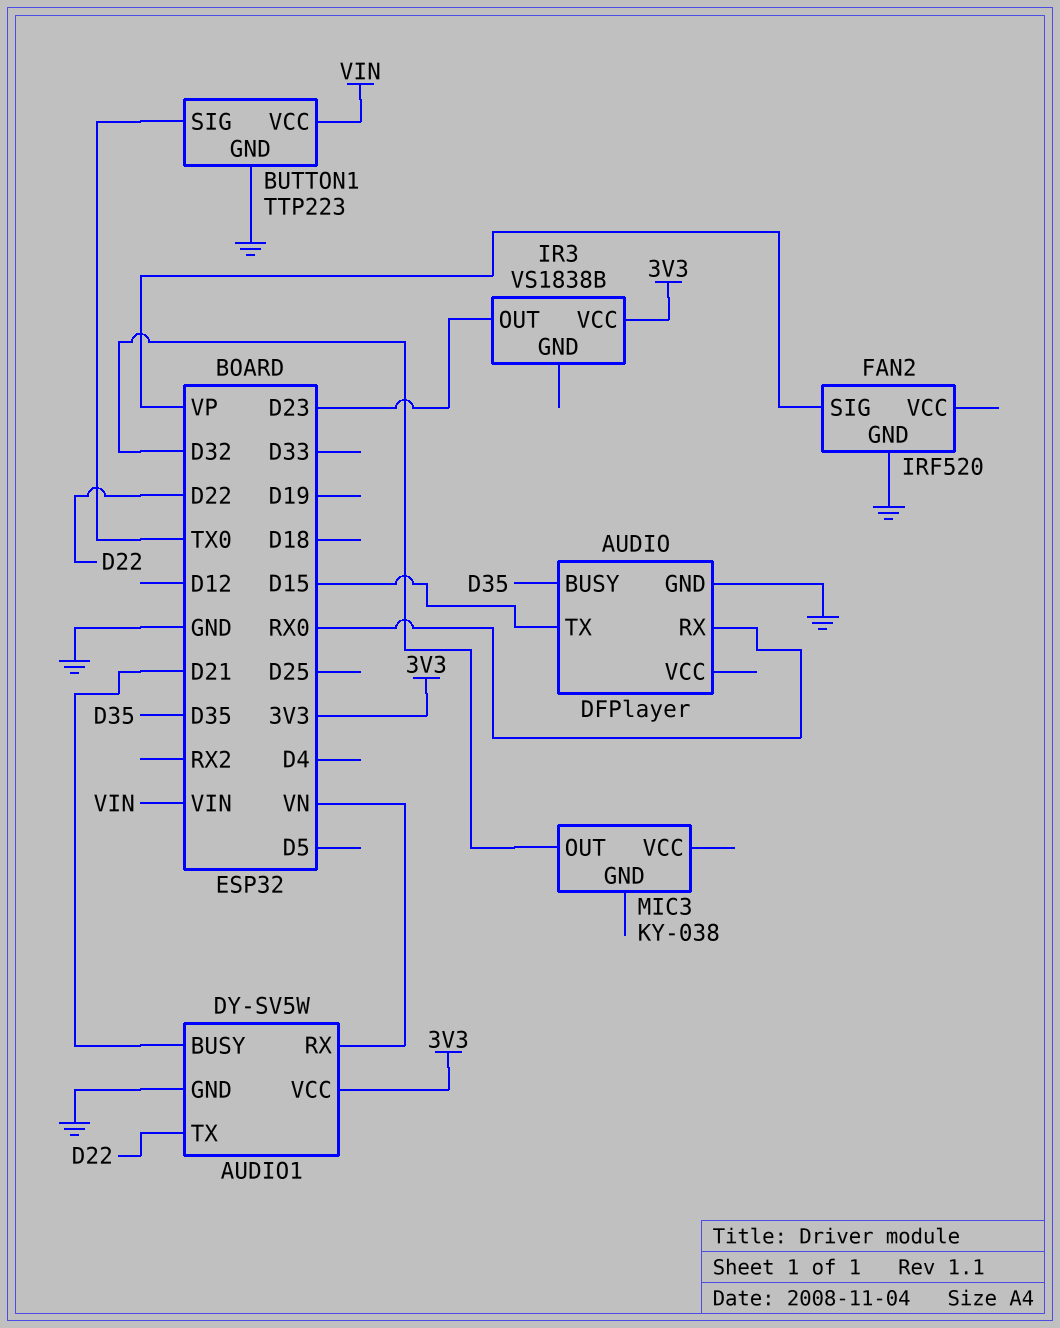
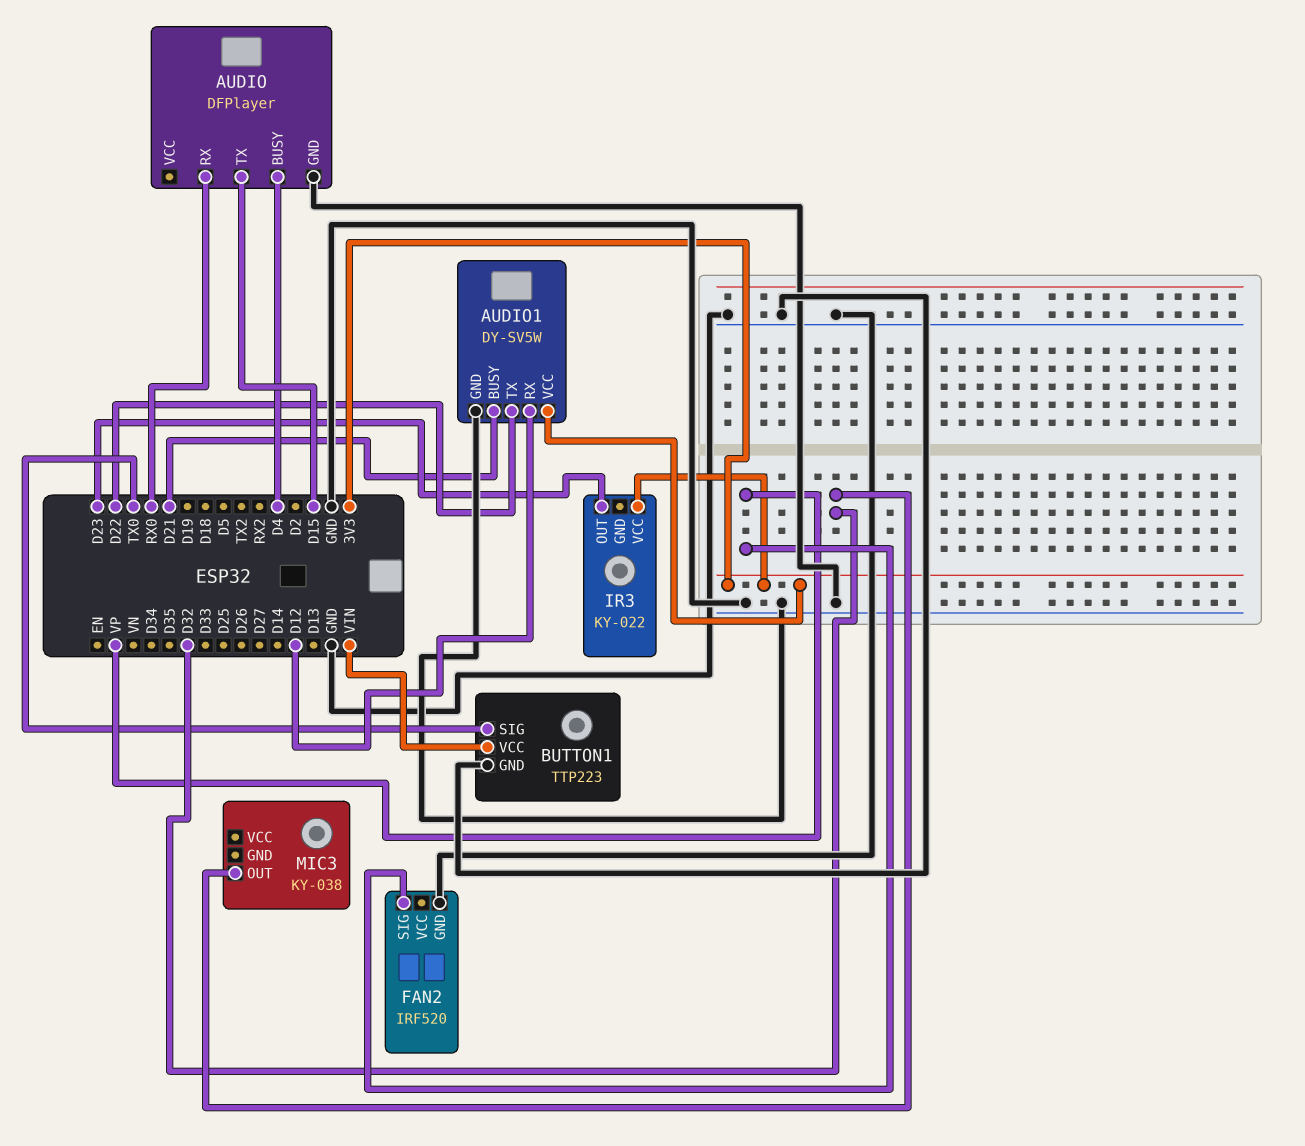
AUDIO pin BUSY: D35 -> D4
AUDIO1 pin RX: VN -> D12
IR3: VS1838B -> KY-022

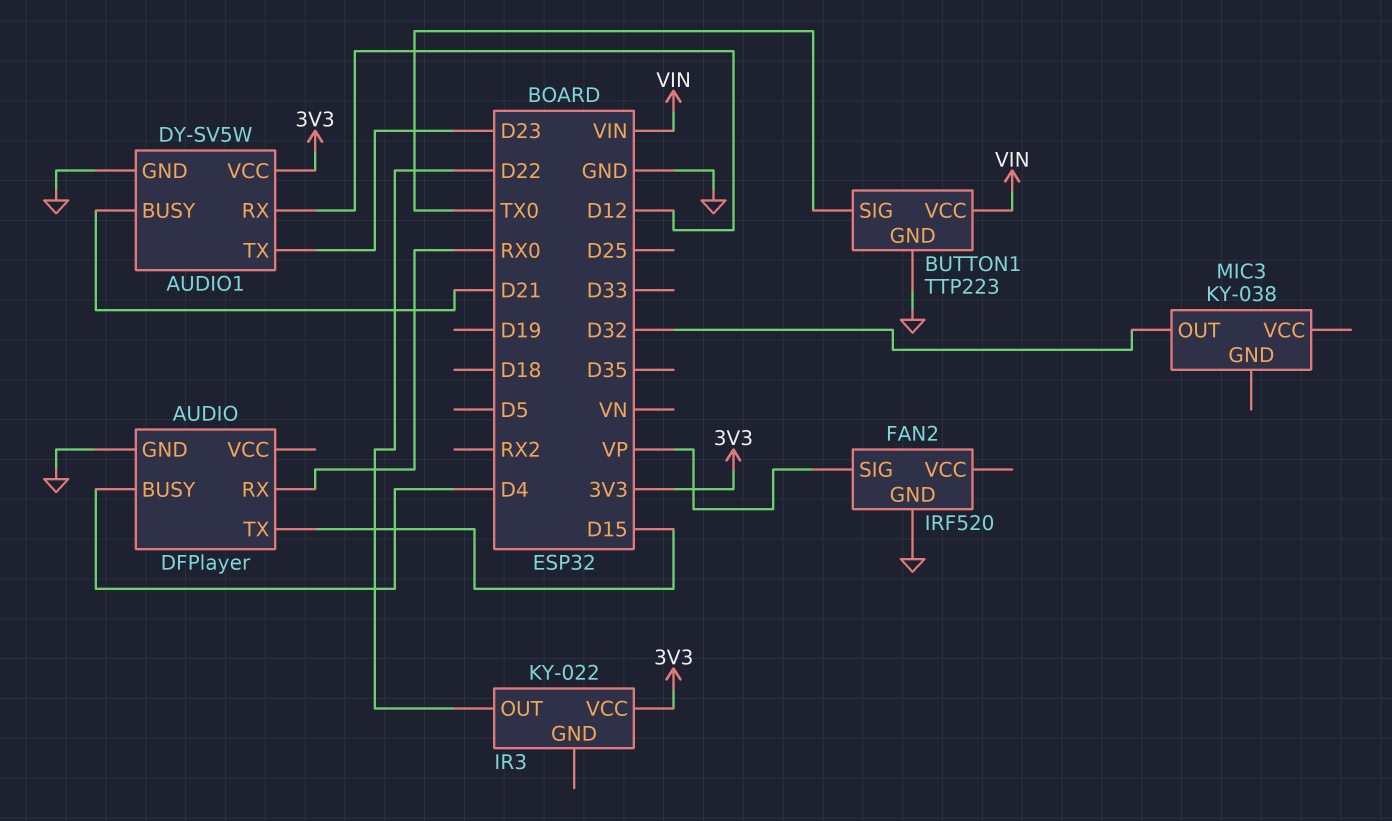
AUDIO1 pin TX: D22 -> D23
IR3 pin OUT: D23 -> D22

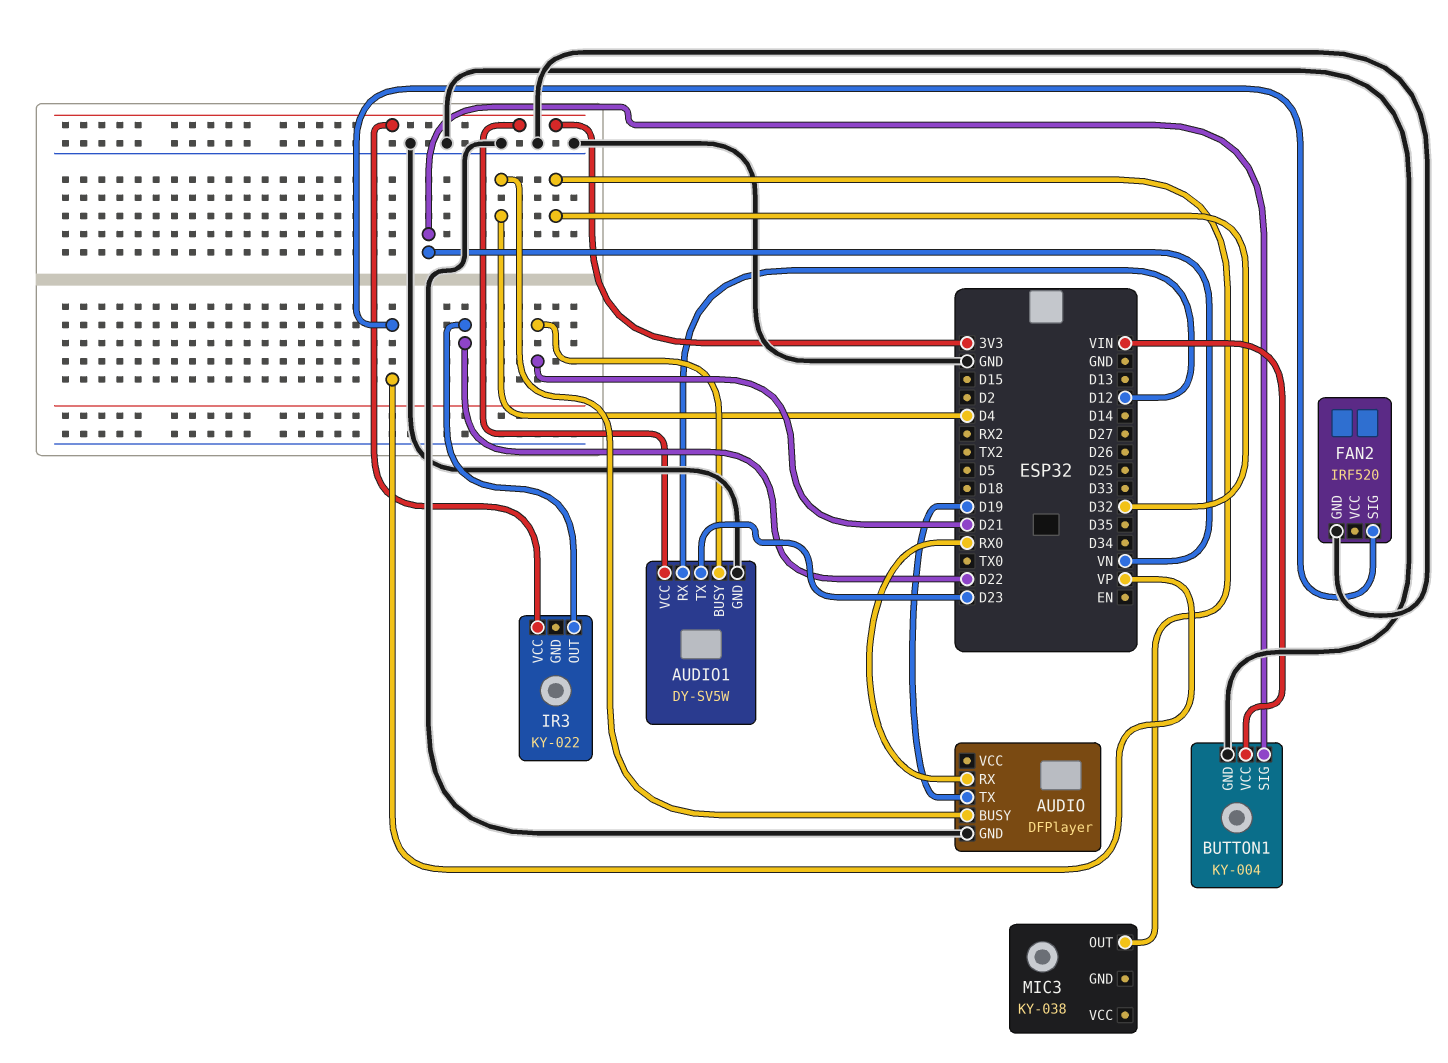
AUDIO pin TX: D15 -> D19
BUTTON1: TTP223 -> KY-004
BUTTON1 pin SIG: TX0 -> VN

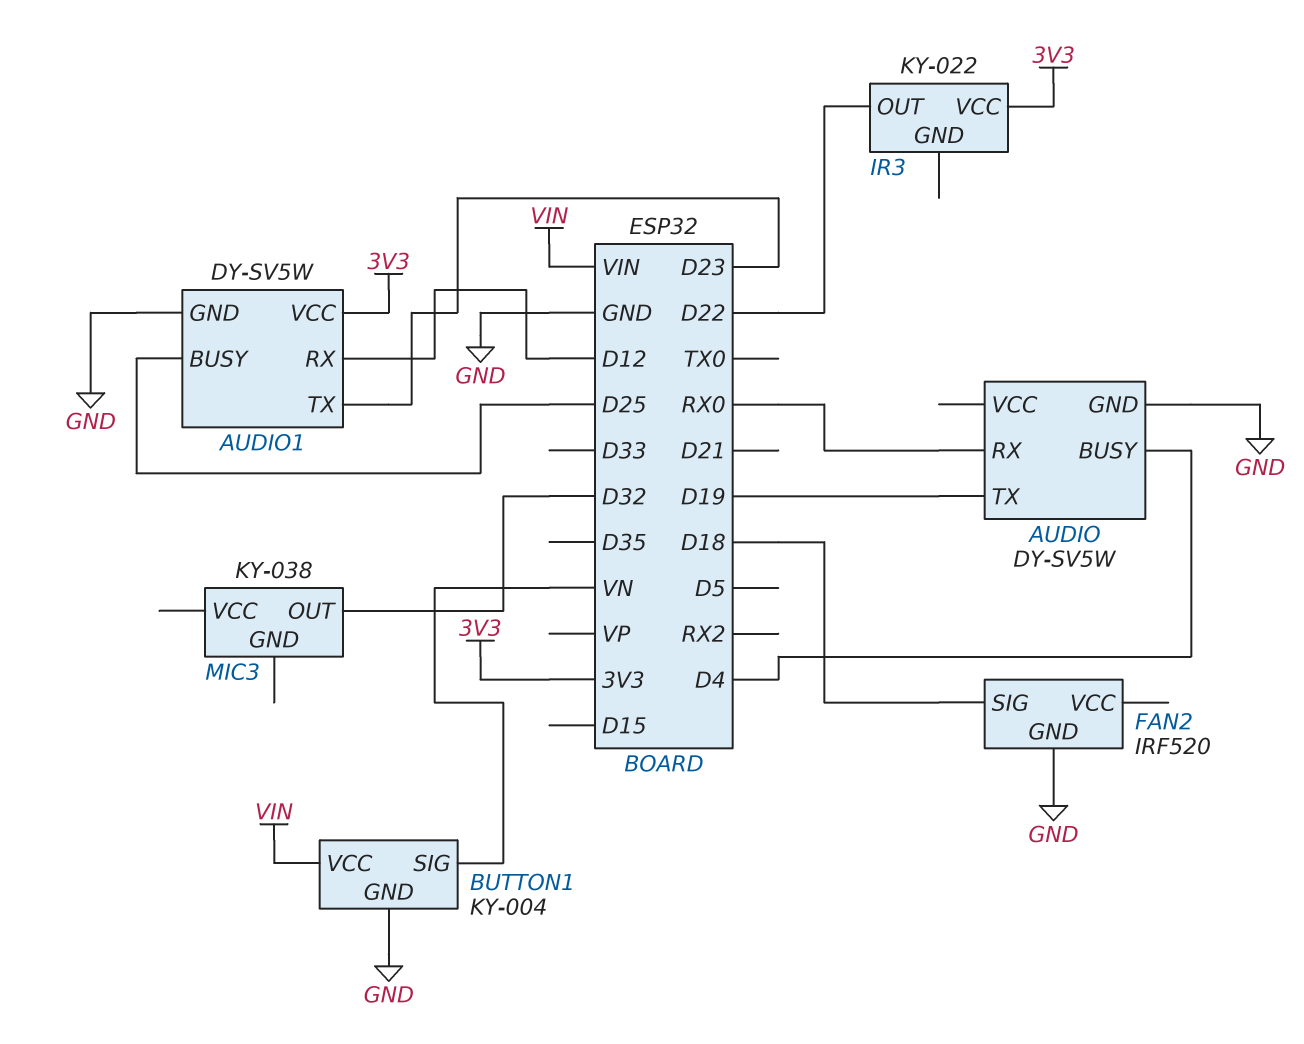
AUDIO: DFPlayer -> DY-SV5W
AUDIO1 pin BUSY: D21 -> D25
FAN2 pin SIG: VP -> D18

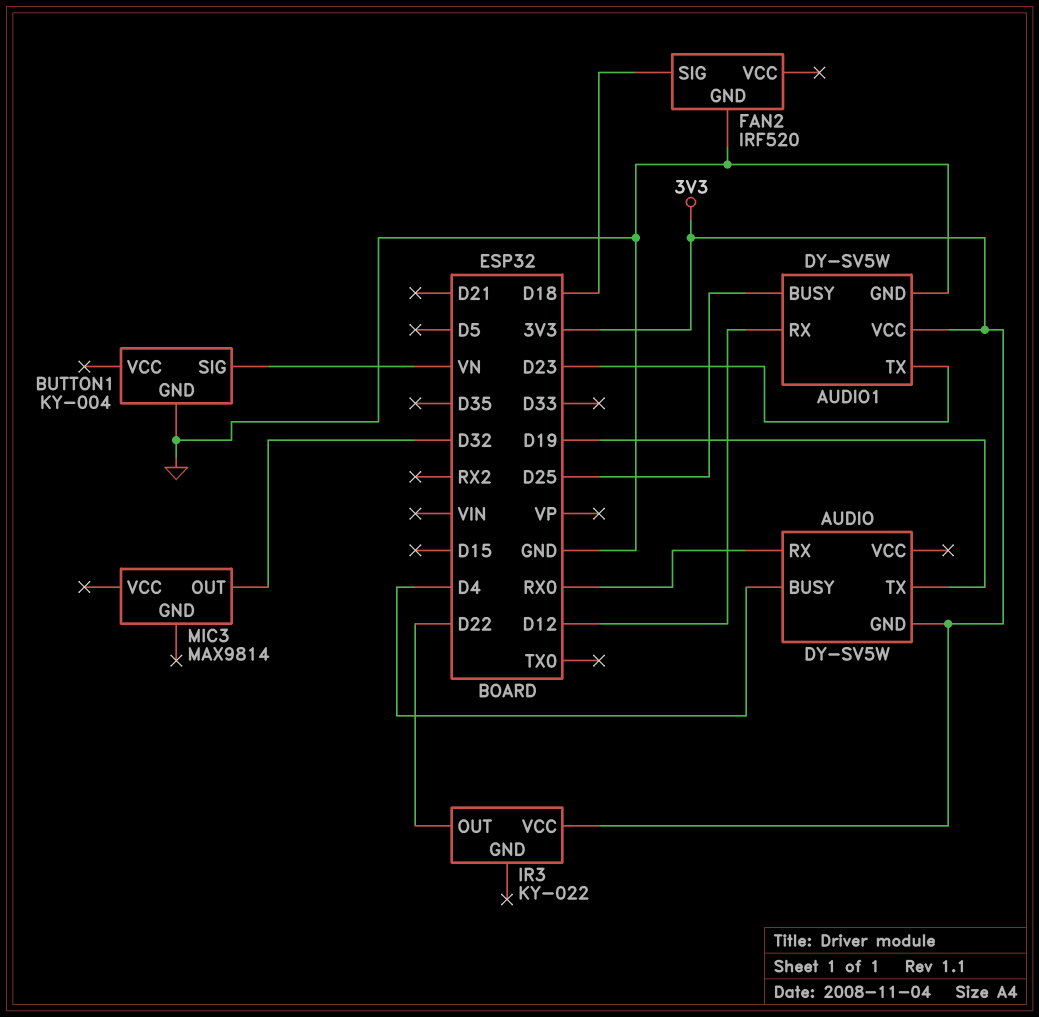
AUDIO pin GND: GND -> 3V3
BUTTON1 pin VCC: VIN -> none
MIC3: KY-038 -> MAX9814

